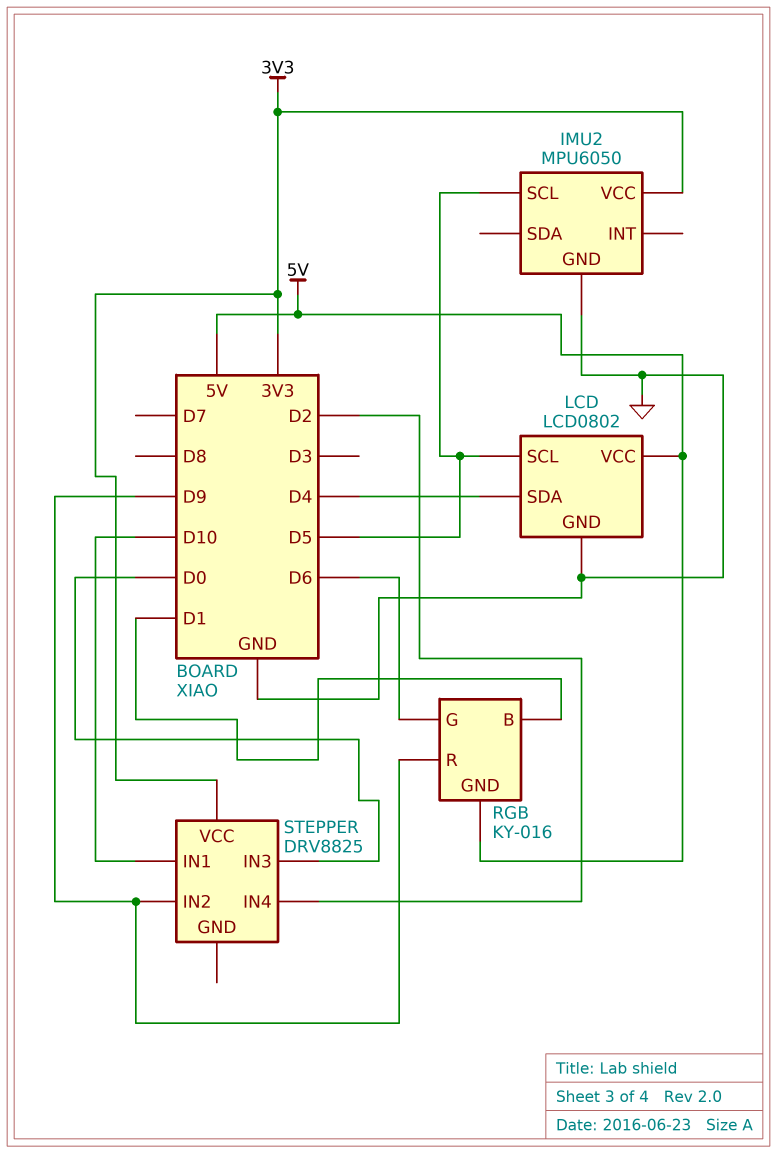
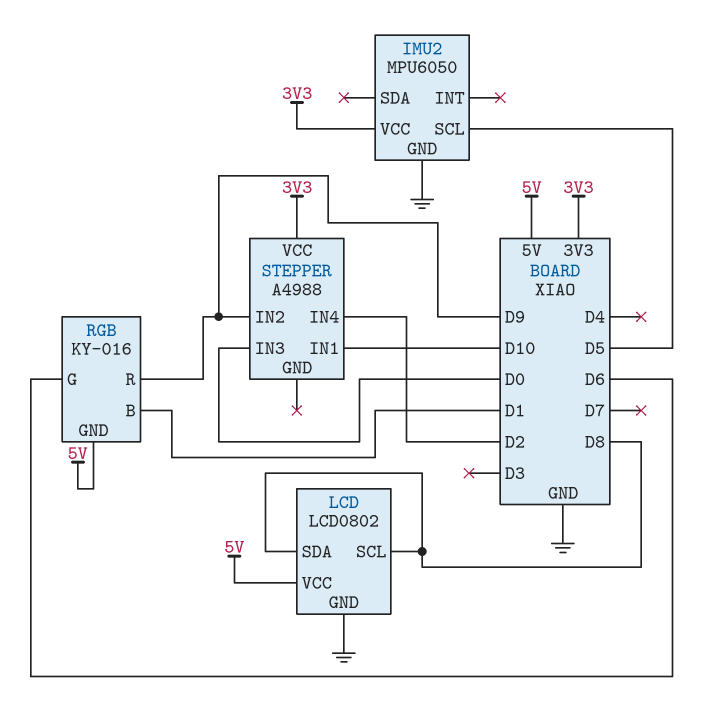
LCD pin SCL: D5 -> D8
LCD pin SDA: D4 -> D8
STEPPER: DRV8825 -> A4988

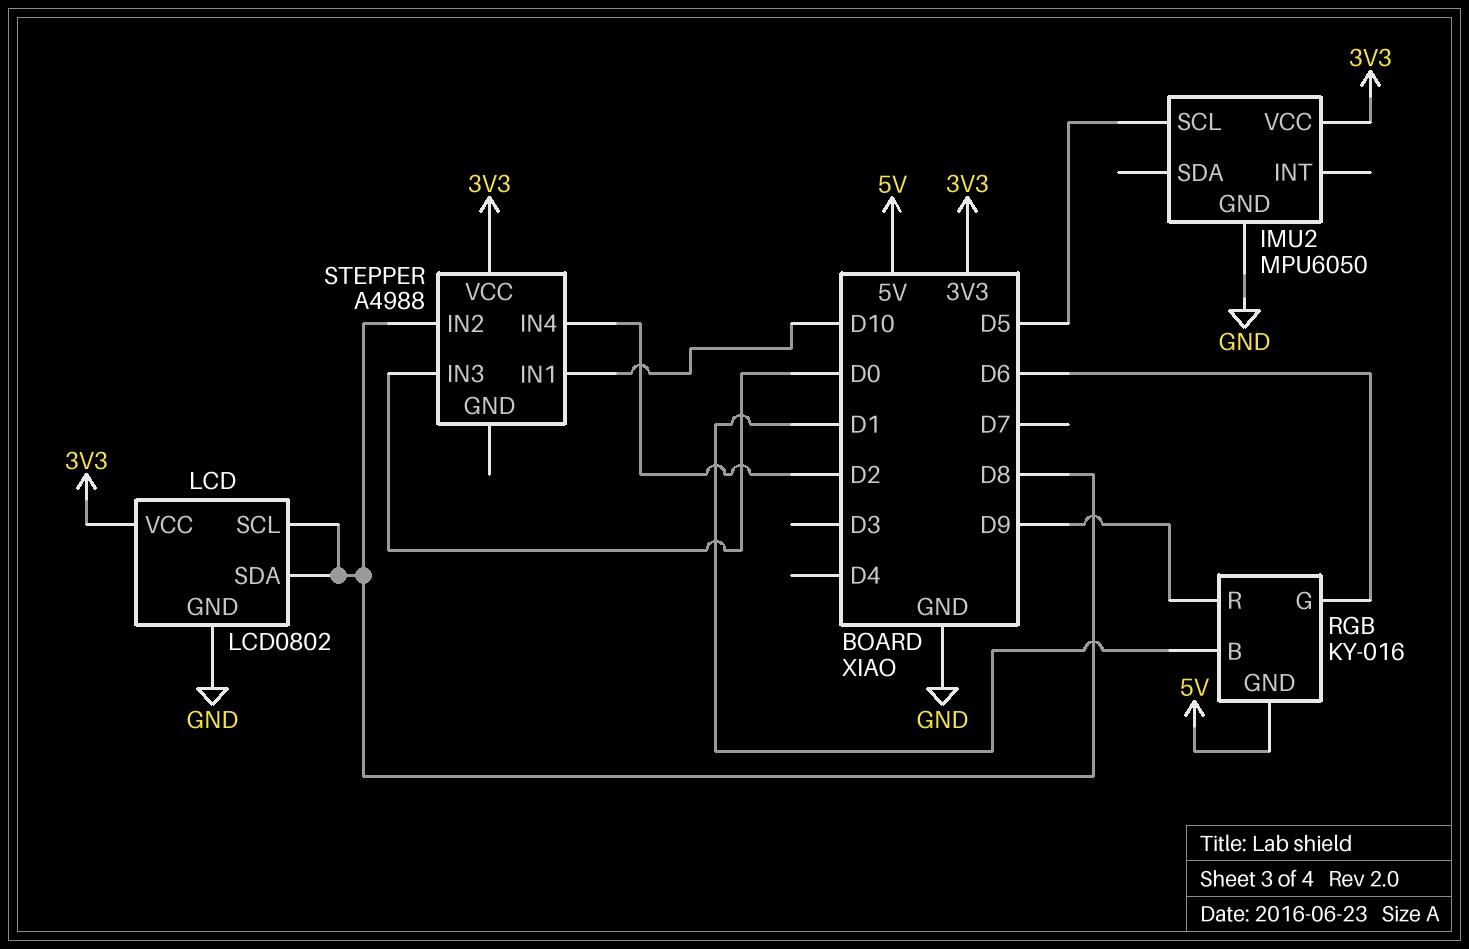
LCD pin VCC: 5V -> 3V3
STEPPER pin IN2: D9 -> D8

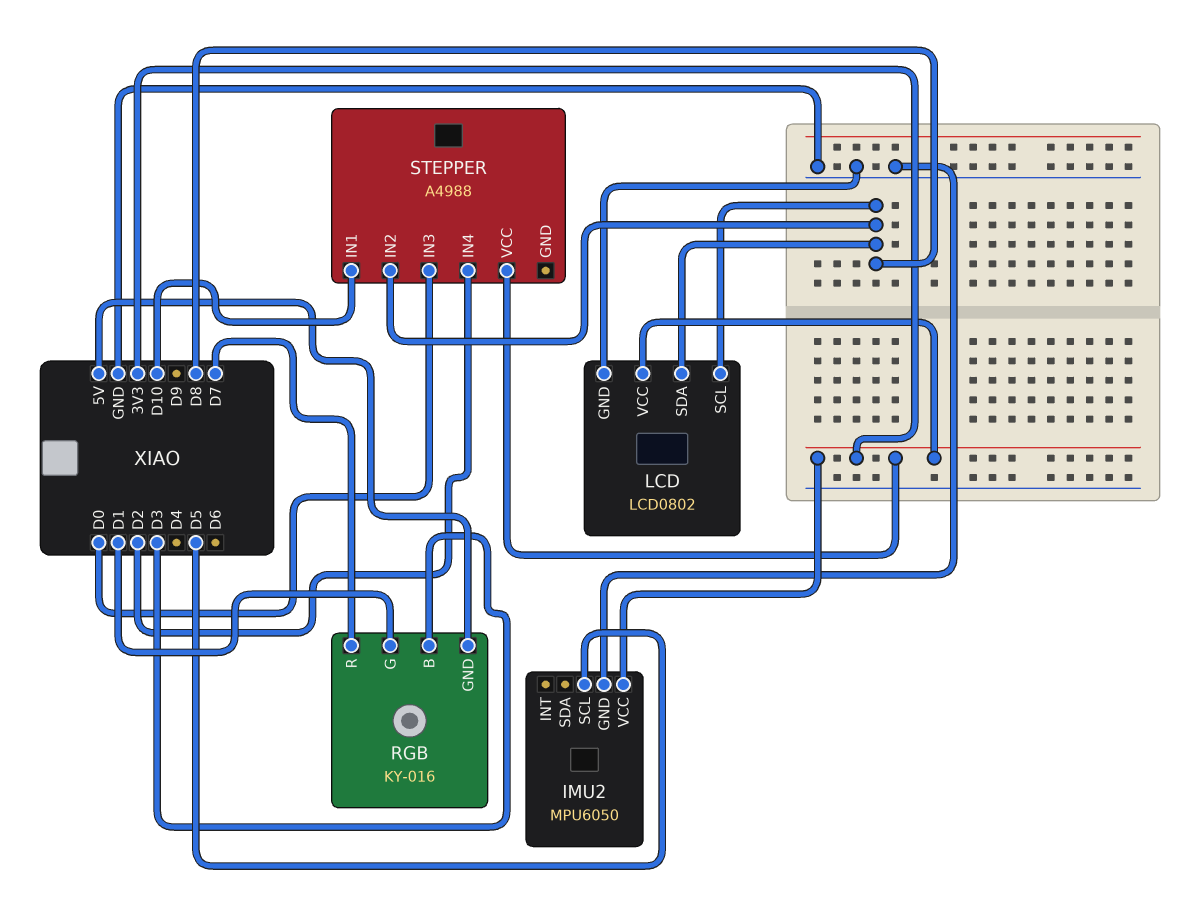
RGB pin B: D1 -> D3
RGB pin G: D6 -> D1
RGB pin R: D9 -> D7

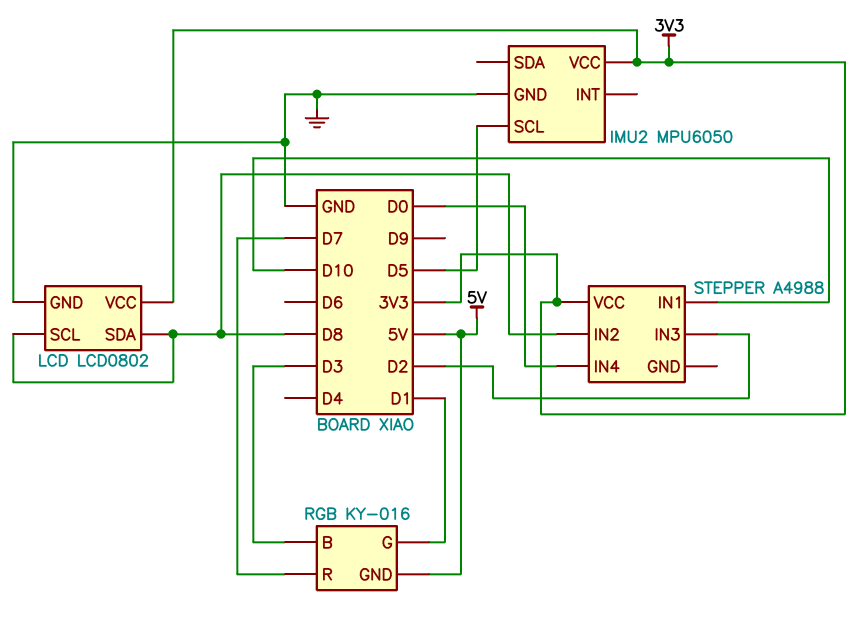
STEPPER pin IN3: D0 -> D2
STEPPER pin IN4: D2 -> D0

